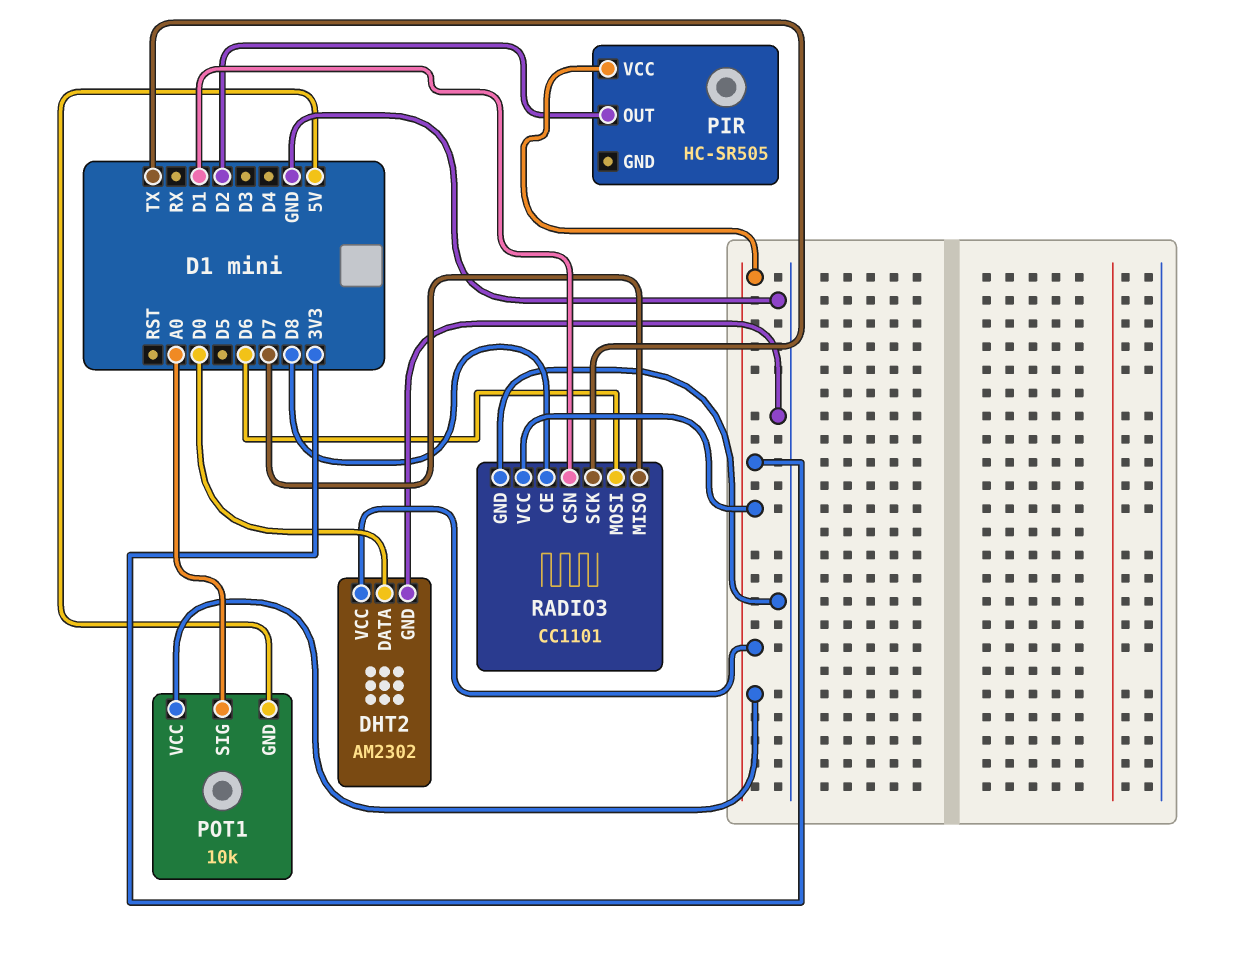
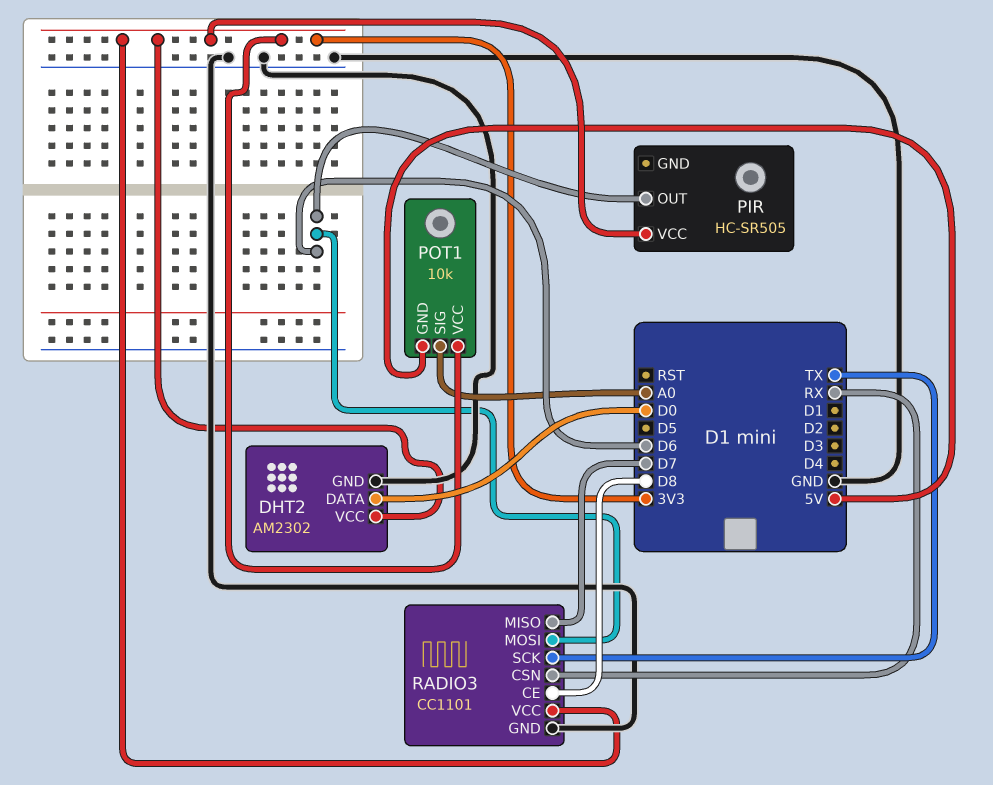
PIR pin OUT: D2 -> D6
RADIO3 pin CSN: D1 -> RX

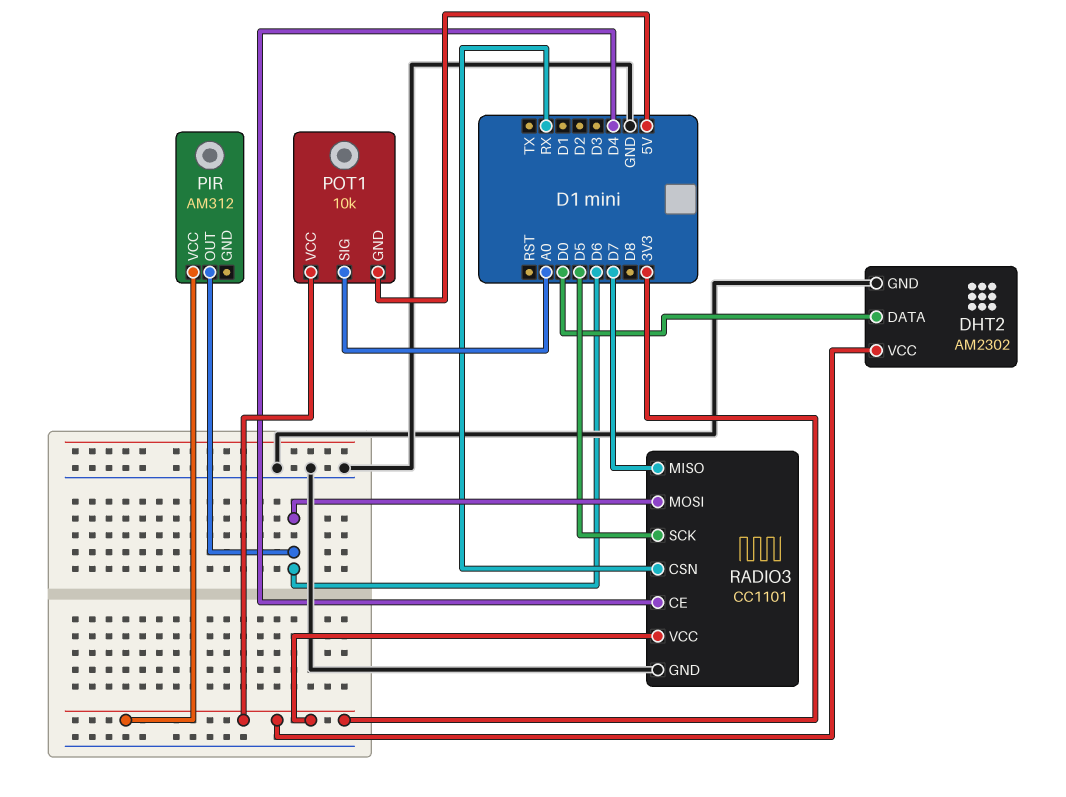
PIR: HC-SR505 -> AM312
RADIO3 pin CE: D8 -> D4
RADIO3 pin SCK: TX -> D5

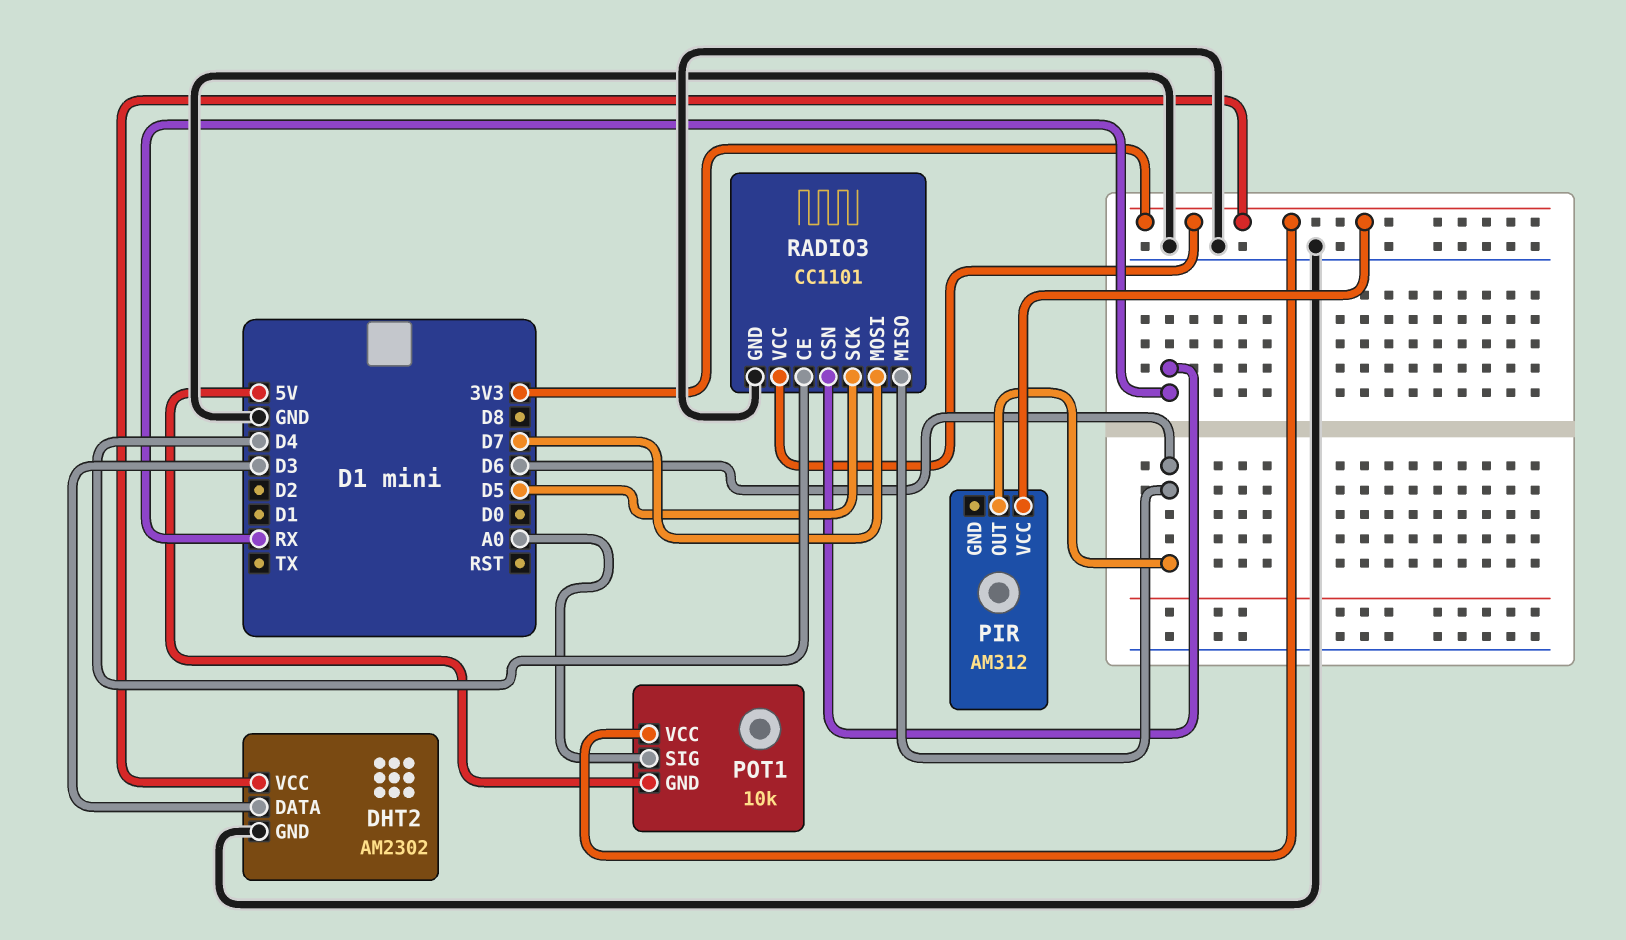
DHT2 pin DATA: D0 -> D3
RADIO3 pin MISO: D7 -> D6
RADIO3 pin MOSI: D6 -> D7

